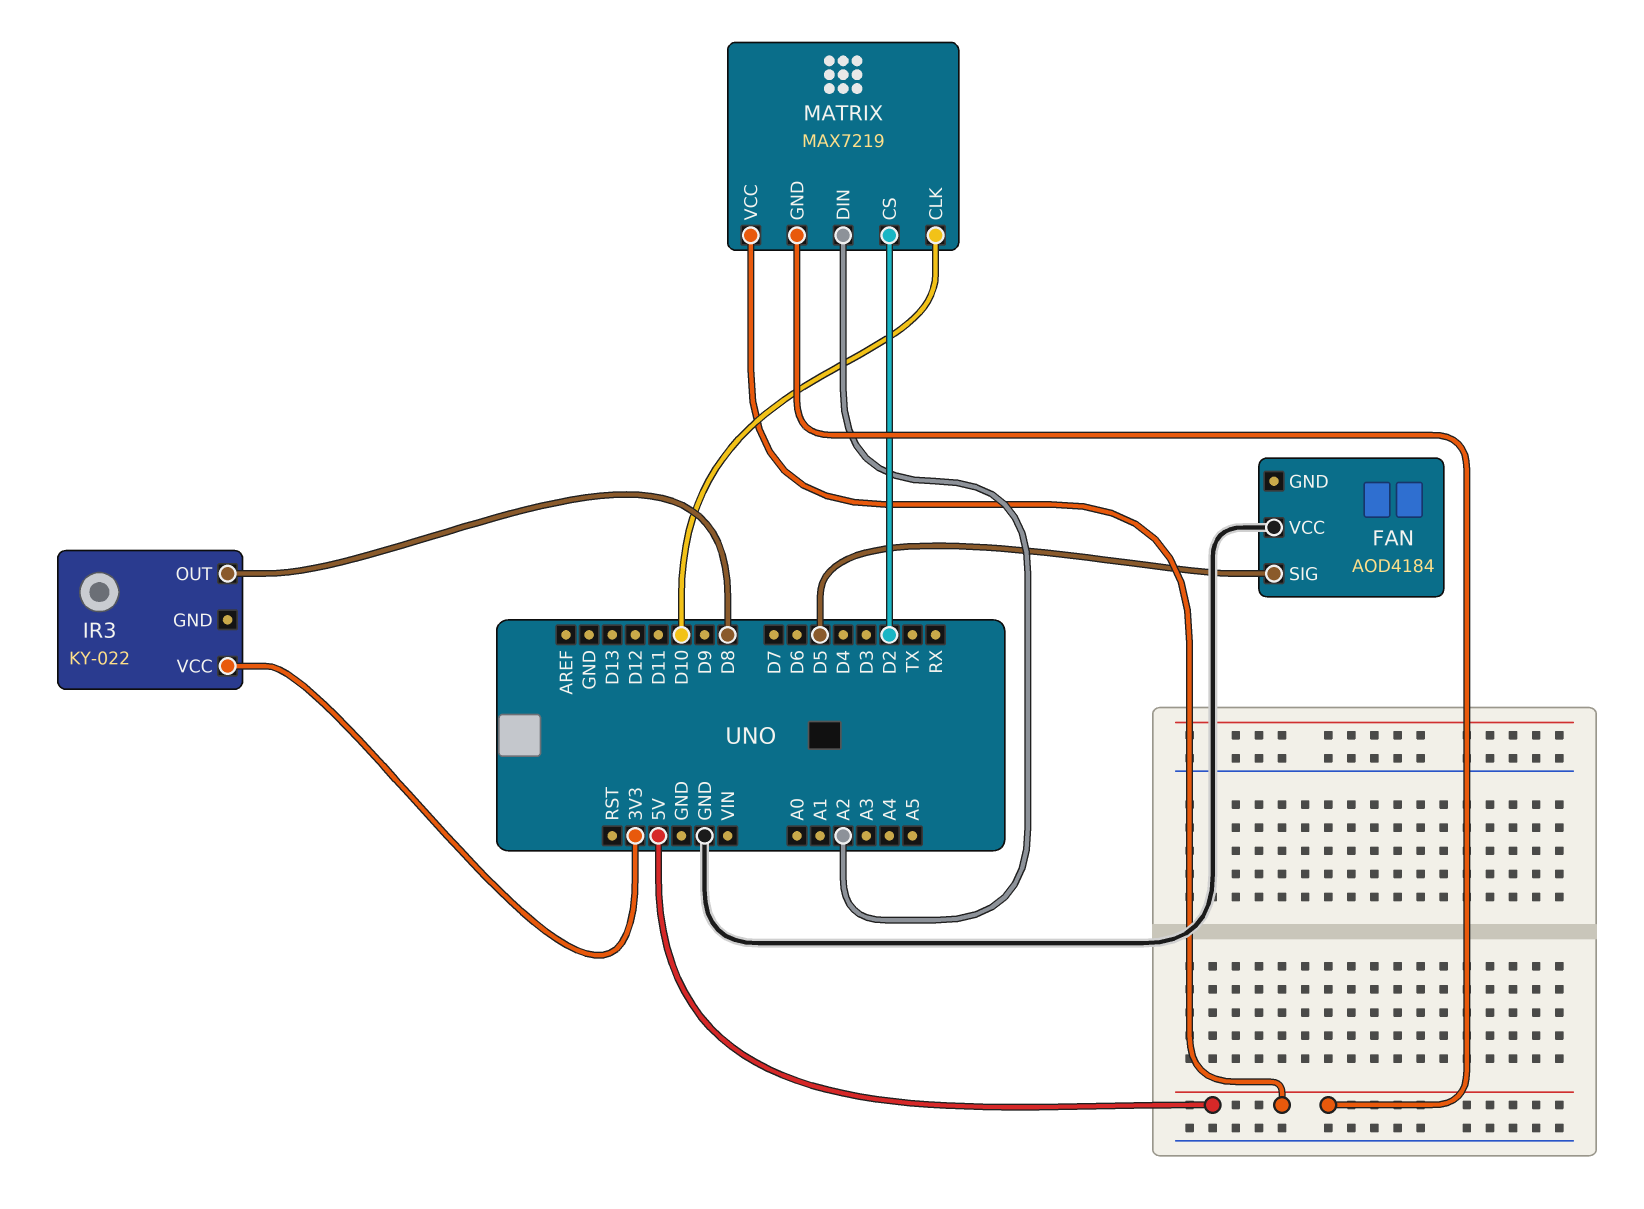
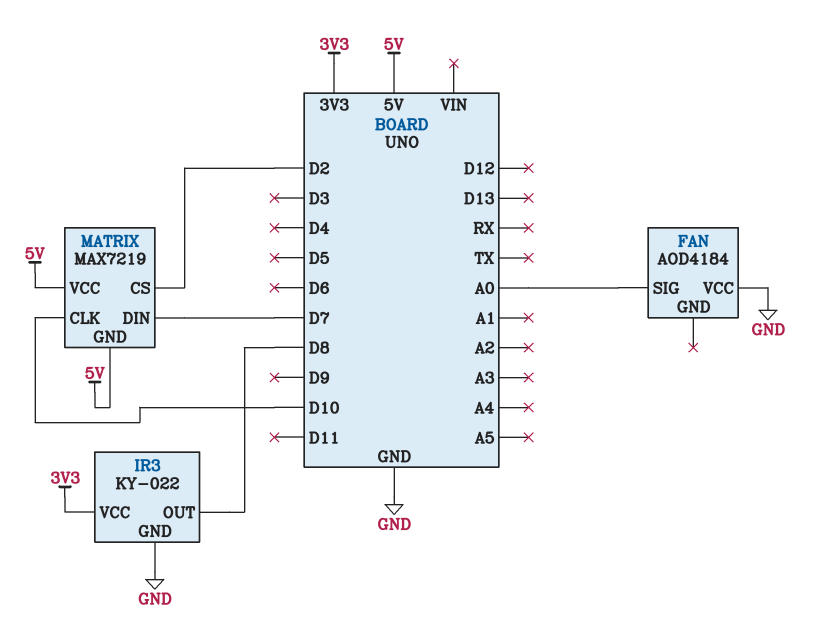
FAN pin SIG: D5 -> A0
IR3 pin GND: none -> GND
MATRIX pin DIN: A2 -> D7

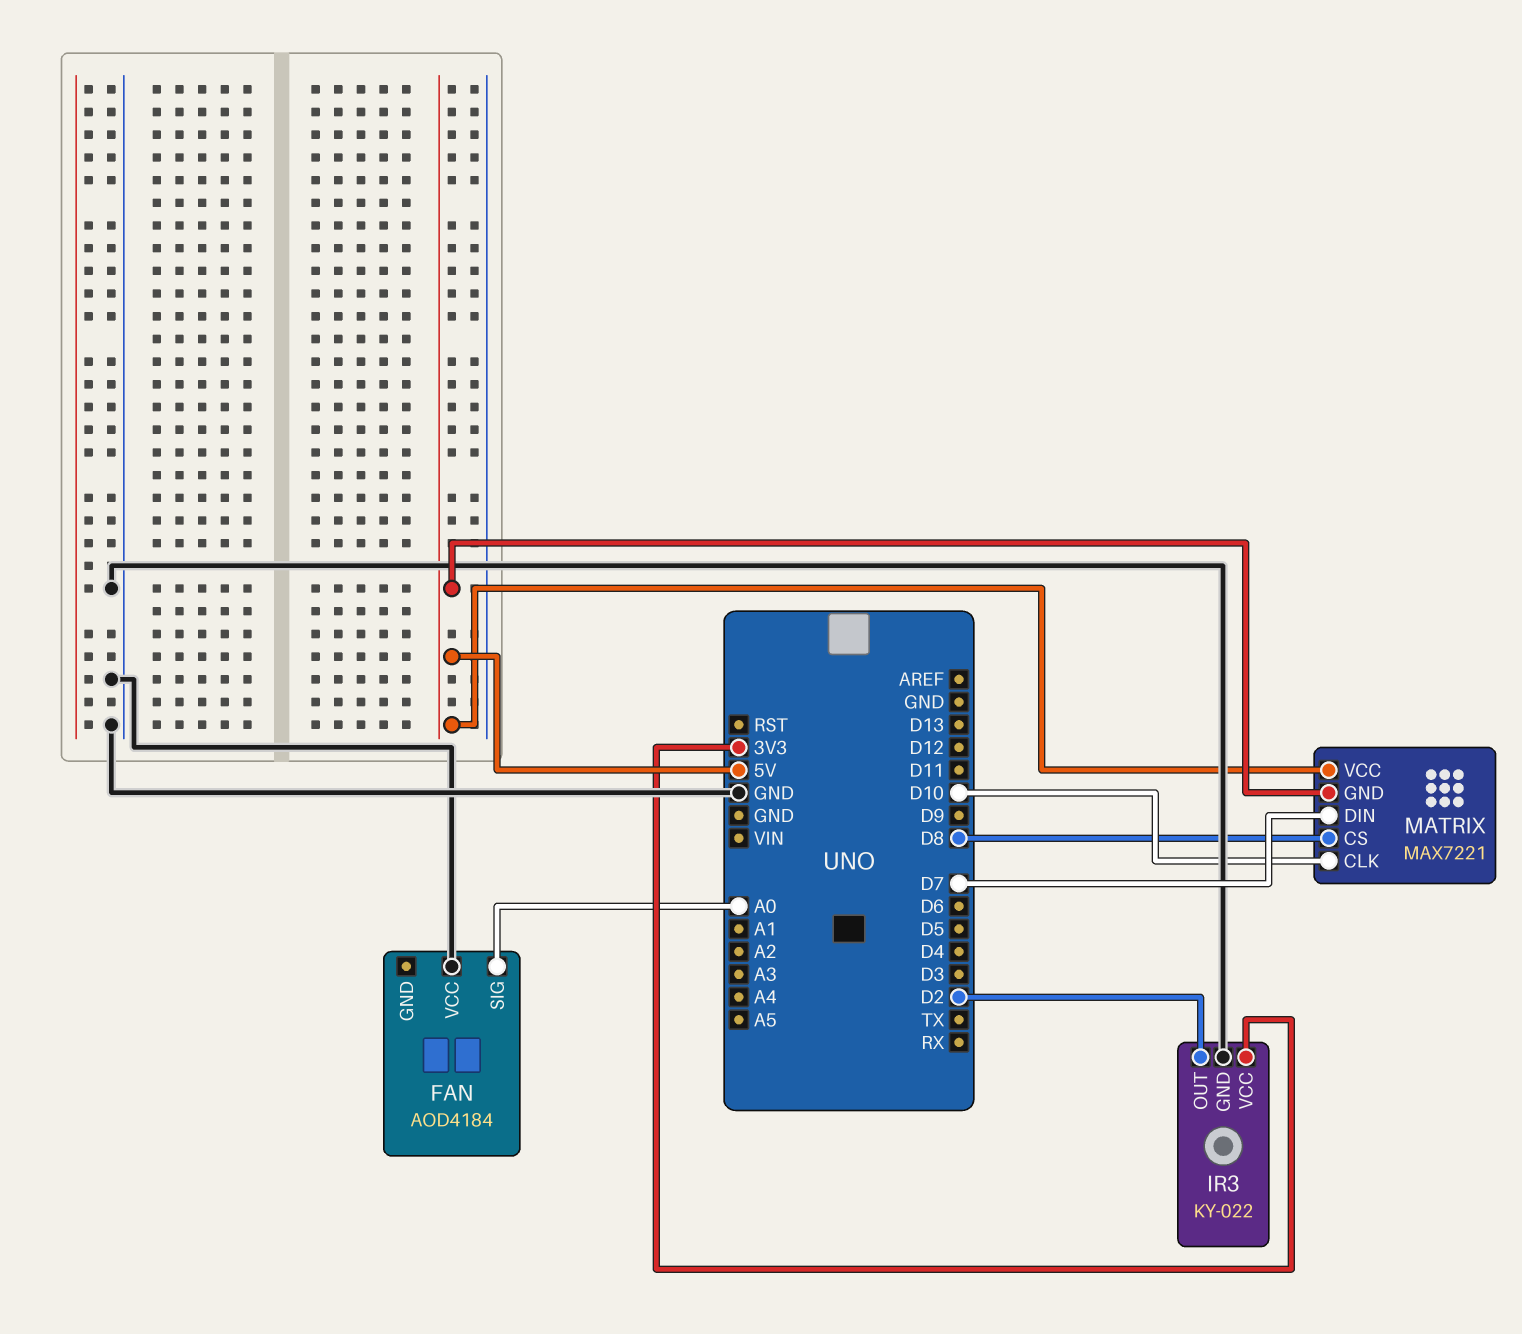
IR3 pin OUT: D8 -> D2
MATRIX: MAX7219 -> MAX7221
MATRIX pin CS: D2 -> D8

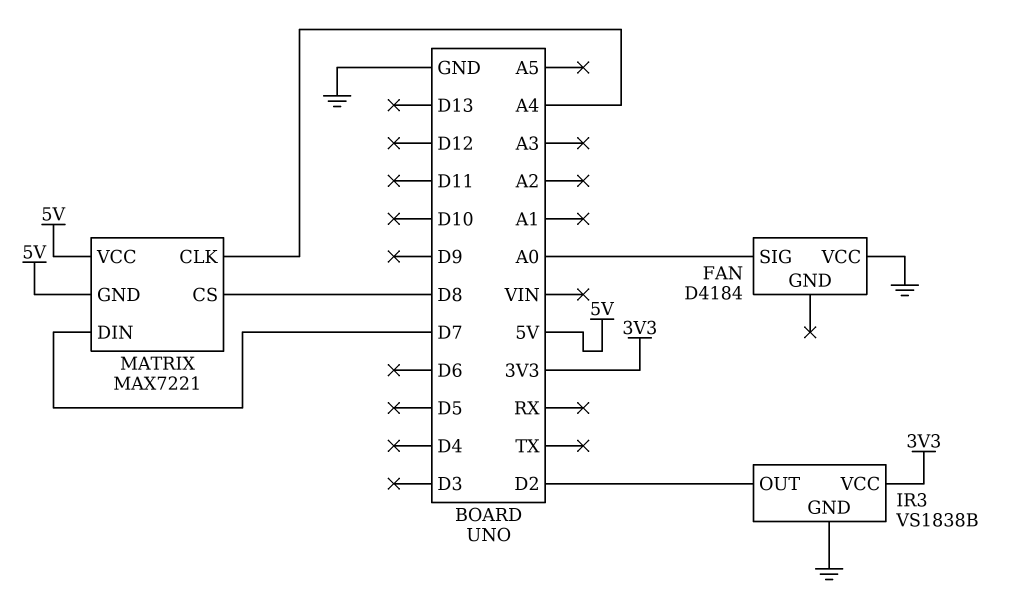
FAN: AOD4184 -> D4184
IR3: KY-022 -> VS1838B
MATRIX pin CLK: D10 -> A4

